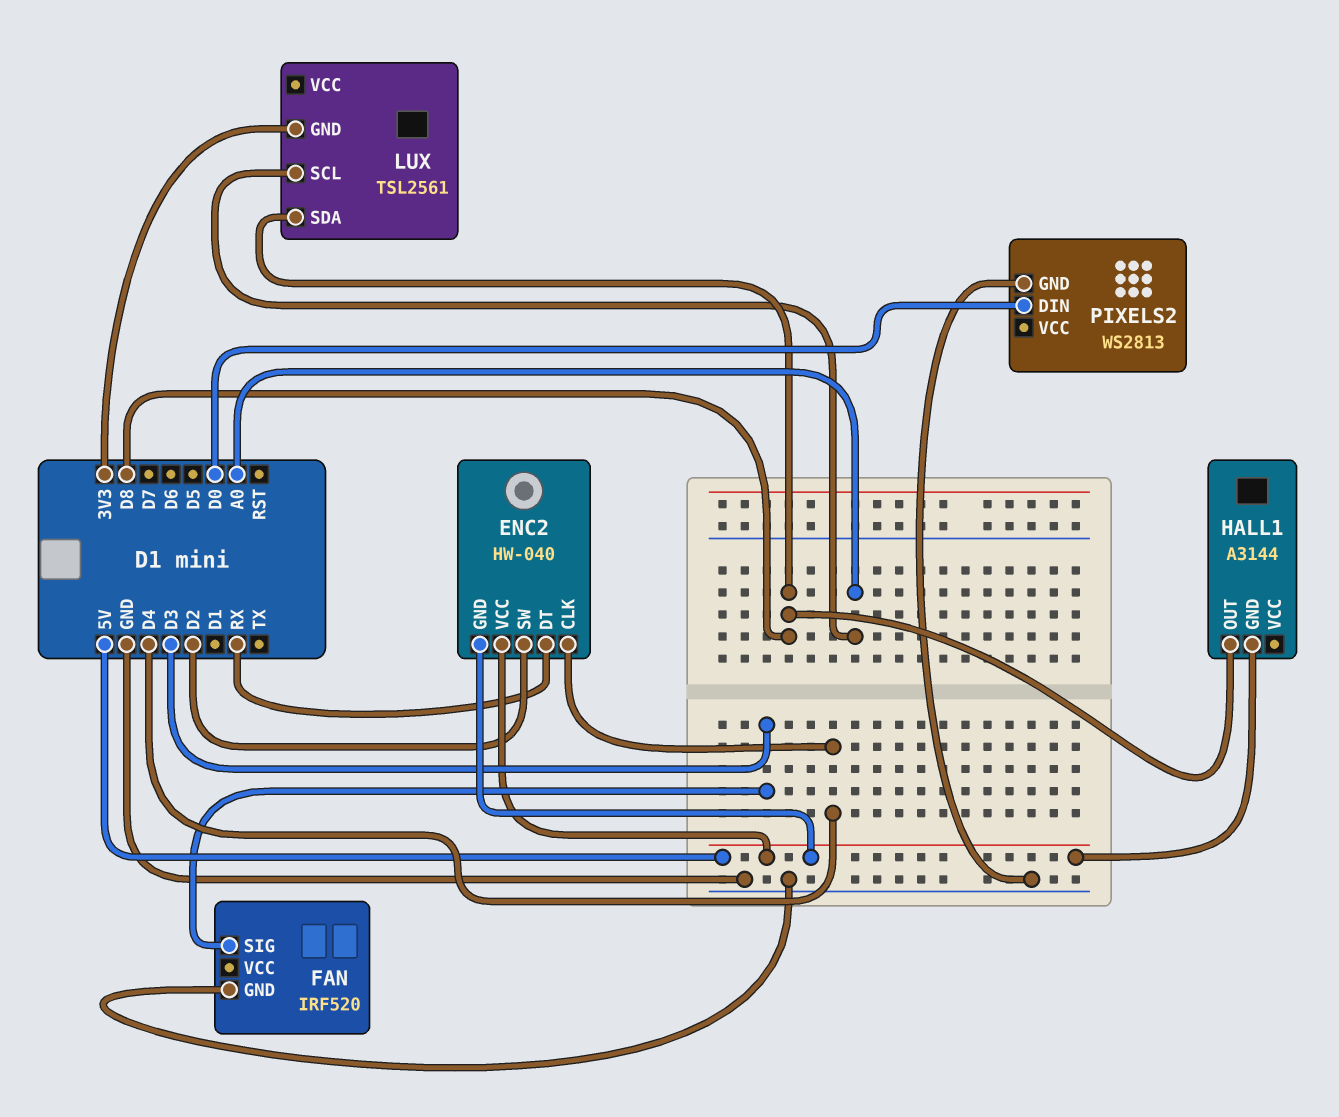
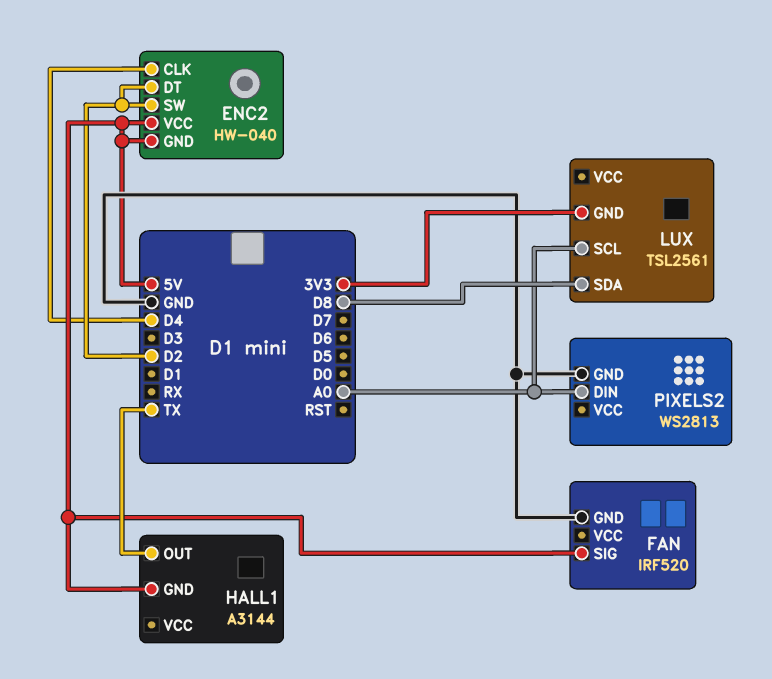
ENC2 pin DT: RX -> D2
FAN pin SIG: D3 -> 5V
HALL1 pin OUT: D8 -> TX
PIXELS2 pin DIN: D0 -> A0

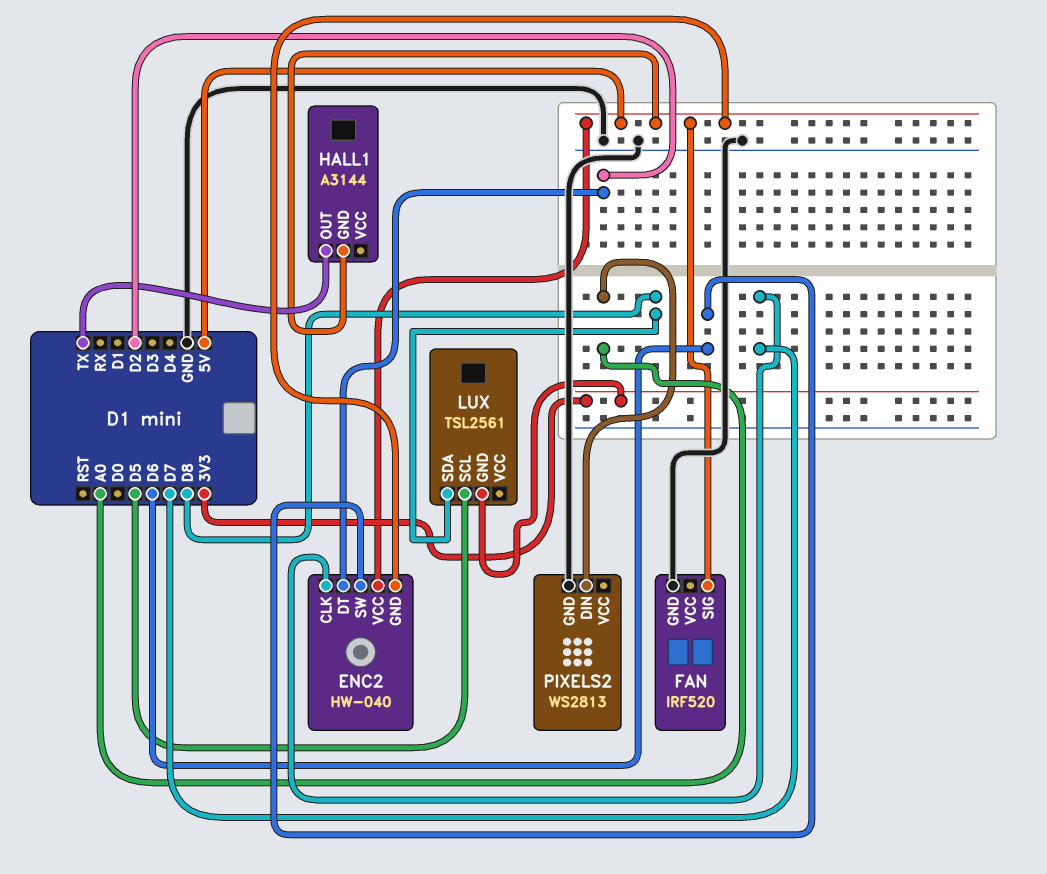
ENC2 pin CLK: D4 -> D7
ENC2 pin SW: D2 -> D6
LUX pin SCL: A0 -> D5

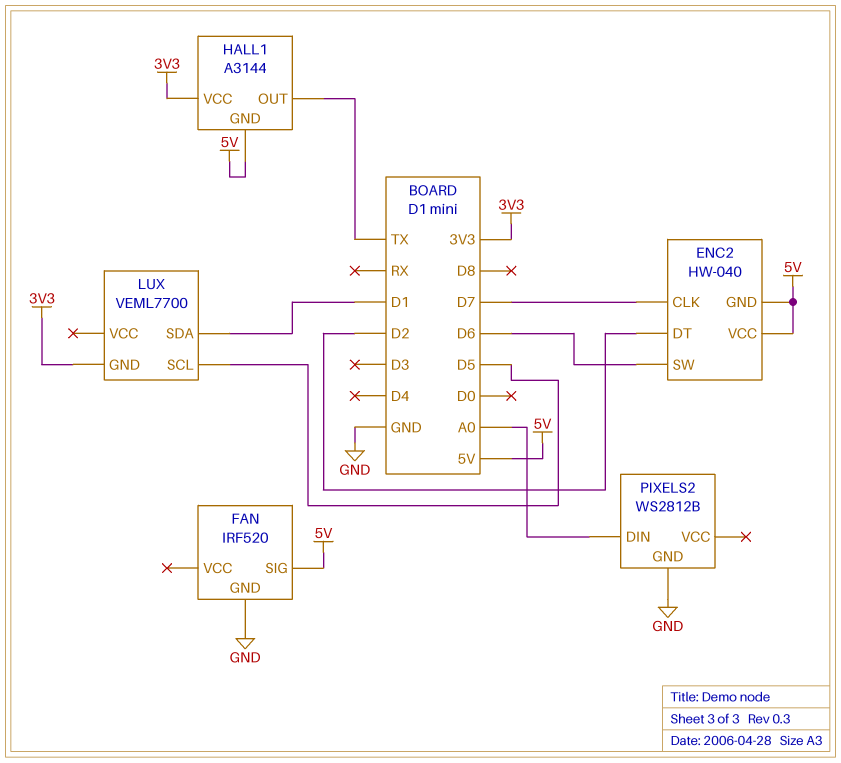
HALL1 pin VCC: none -> 3V3
LUX: TSL2561 -> VEML7700
LUX pin SDA: D8 -> D1
PIXELS2: WS2813 -> WS2812B

